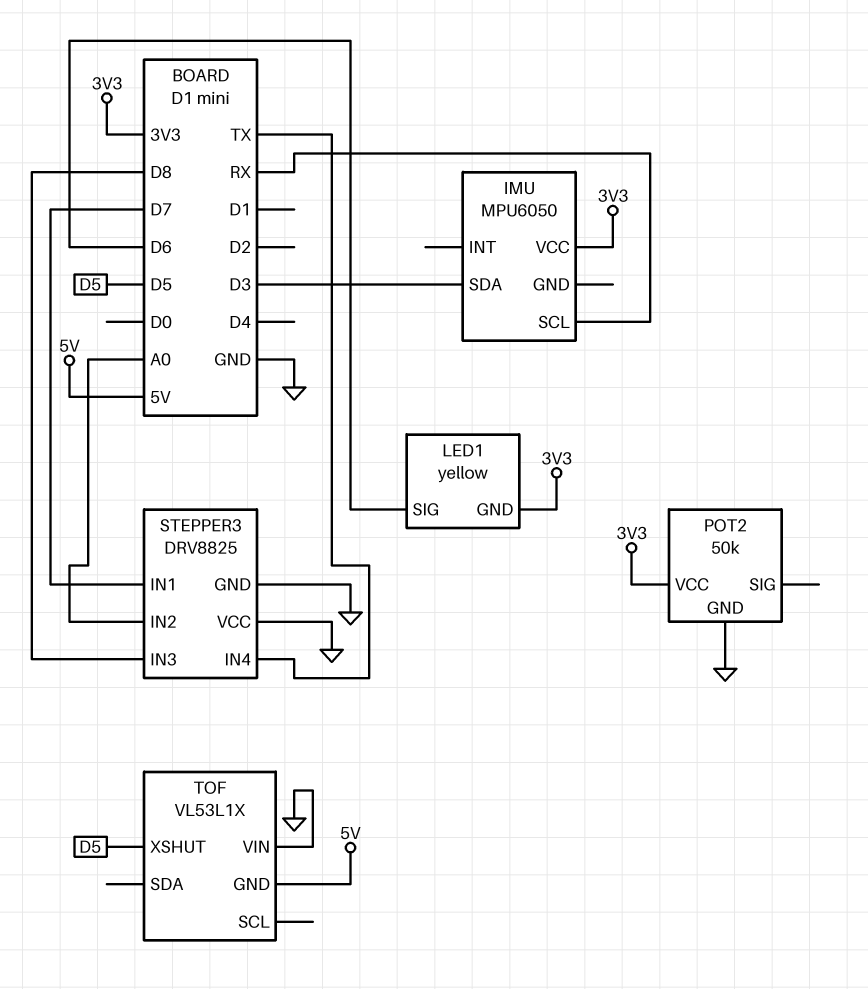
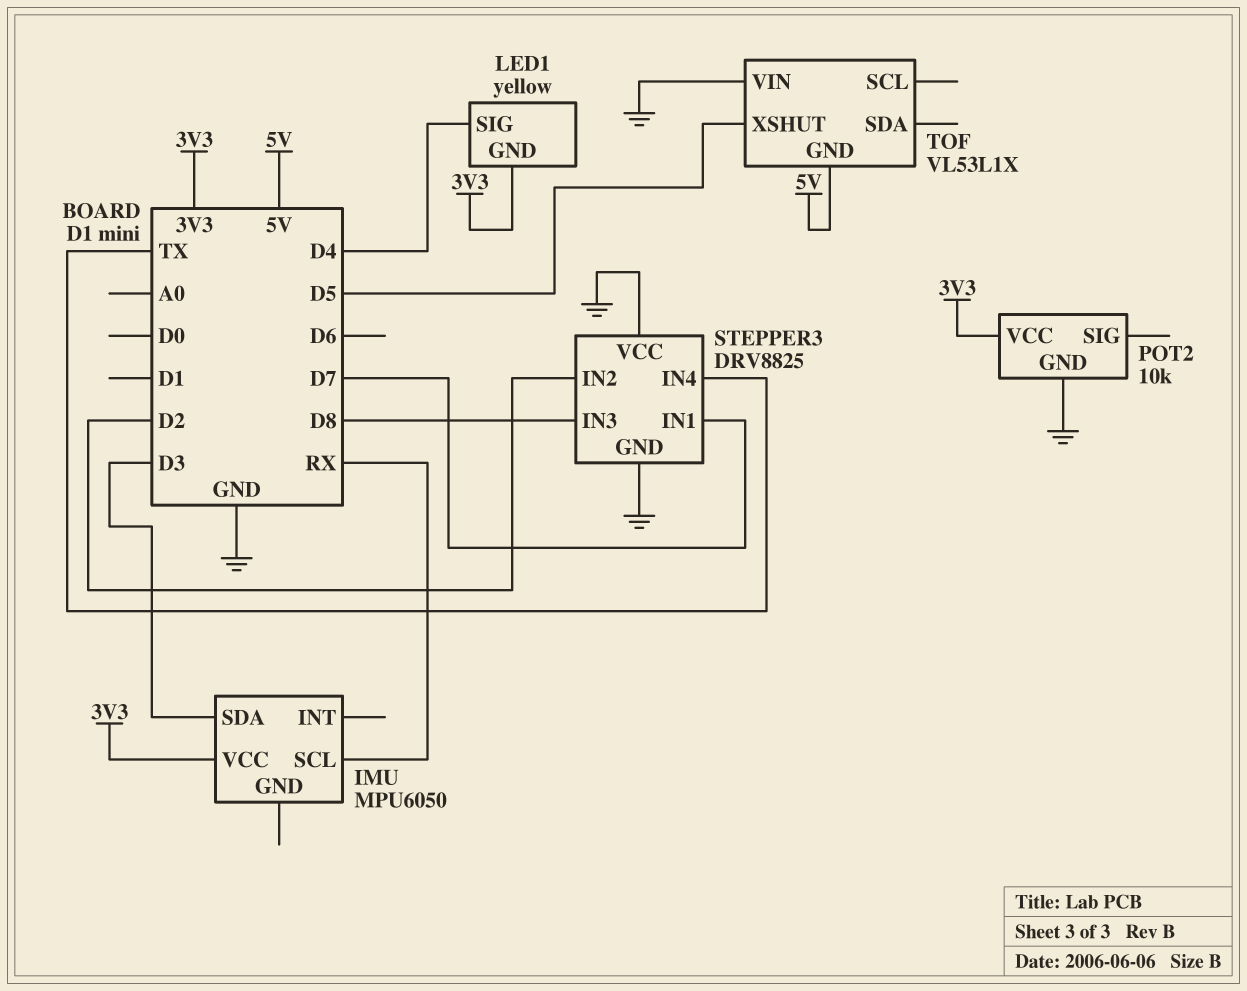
LED1 pin SIG: D6 -> D4
POT2: 50k -> 10k
STEPPER3 pin IN2: A0 -> D2

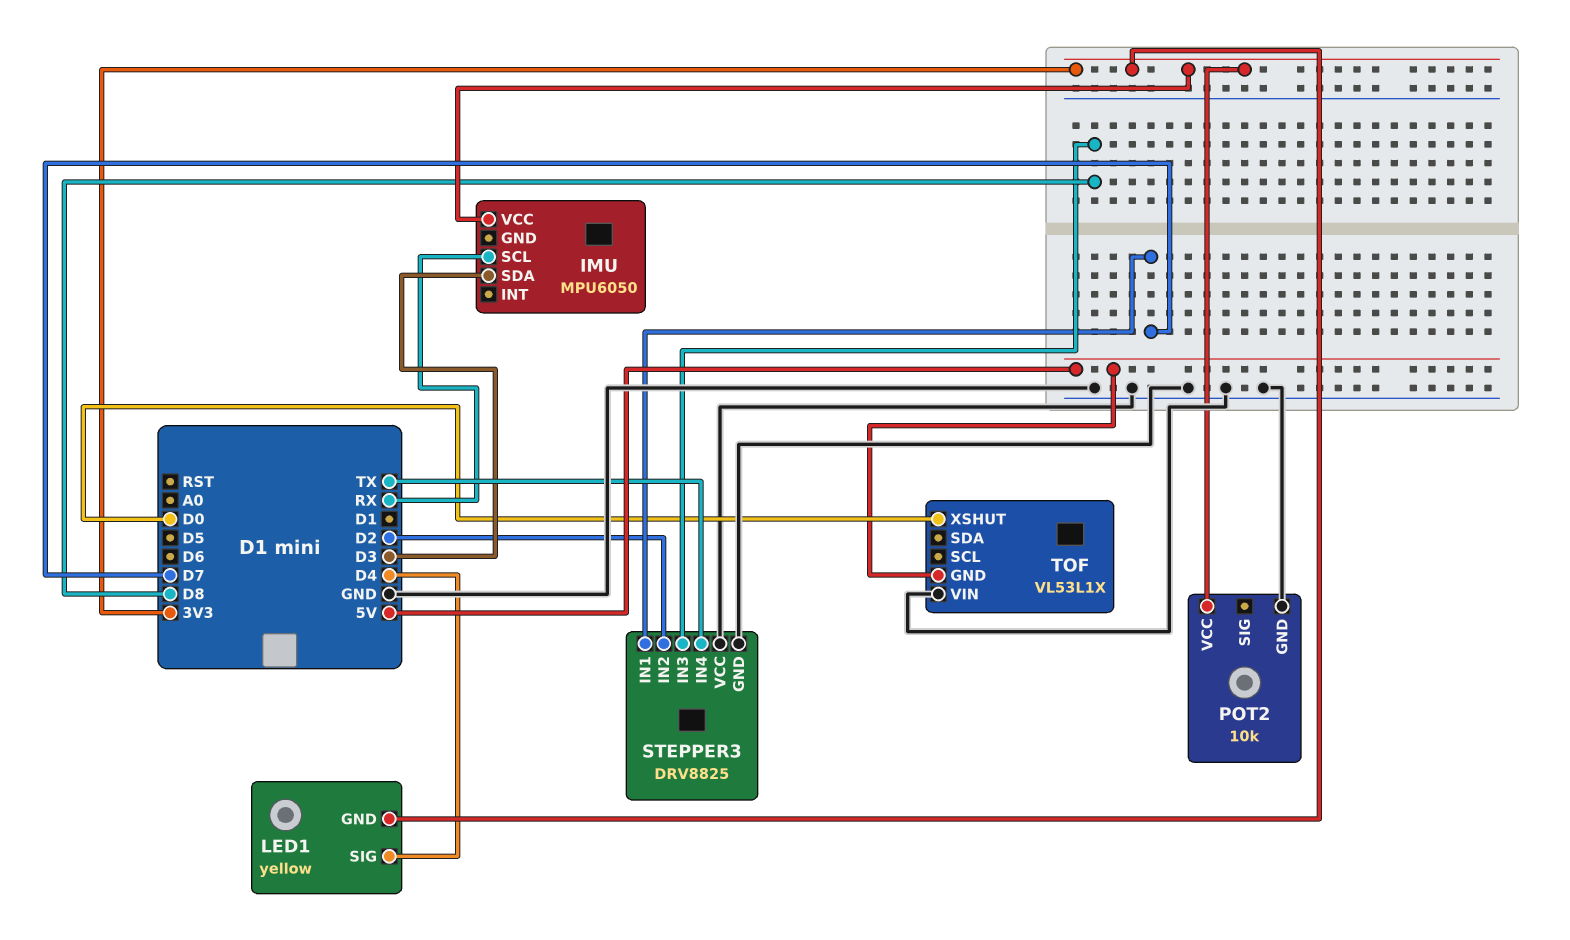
TOF pin XSHUT: D5 -> D0

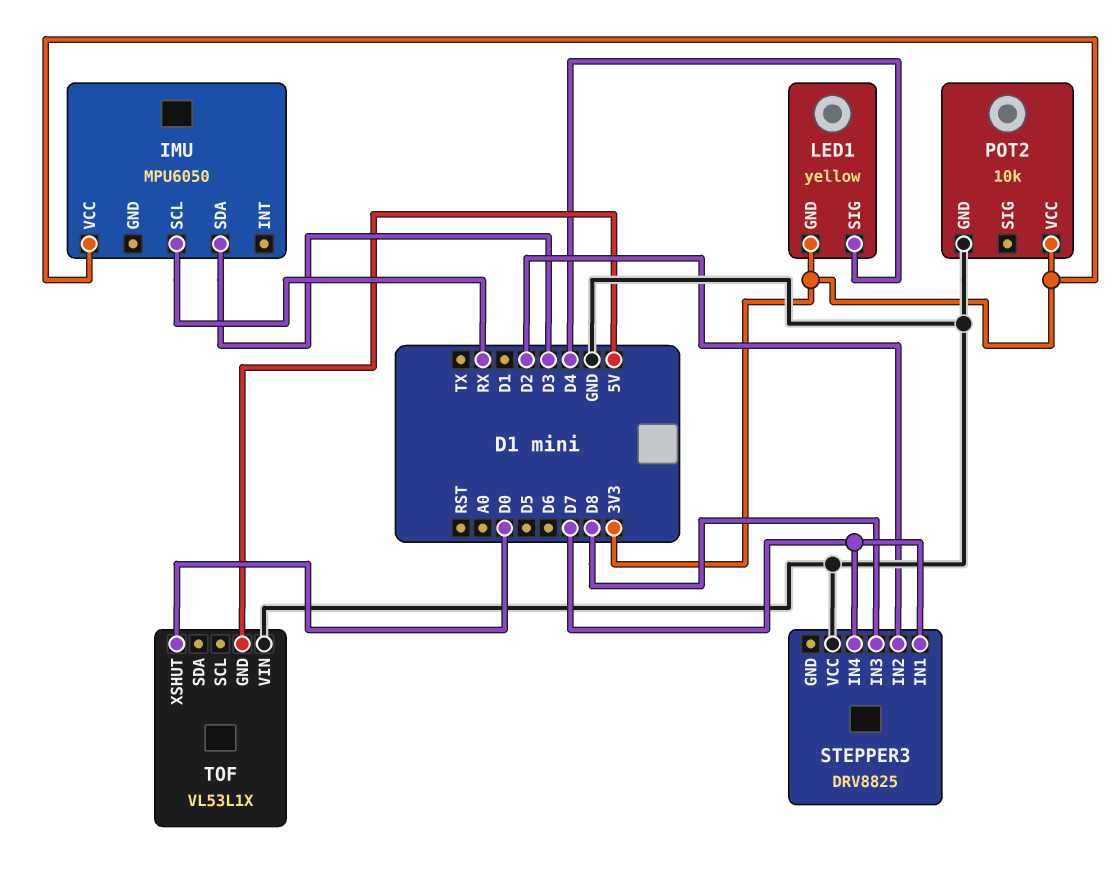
STEPPER3 pin GND: GND -> none
STEPPER3 pin IN4: TX -> D7

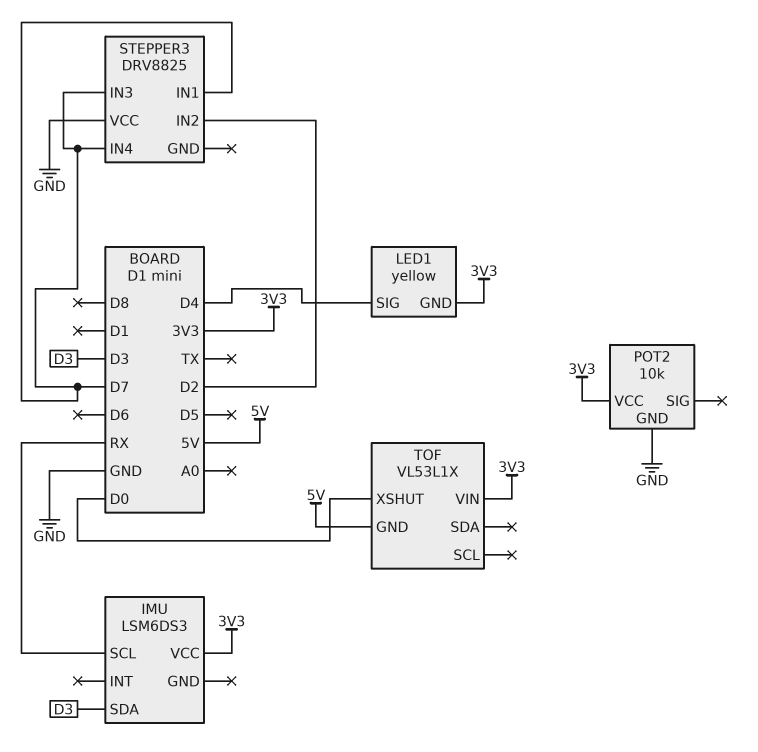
IMU: MPU6050 -> LSM6DS3
STEPPER3 pin IN3: D8 -> D7
TOF pin VIN: GND -> 3V3

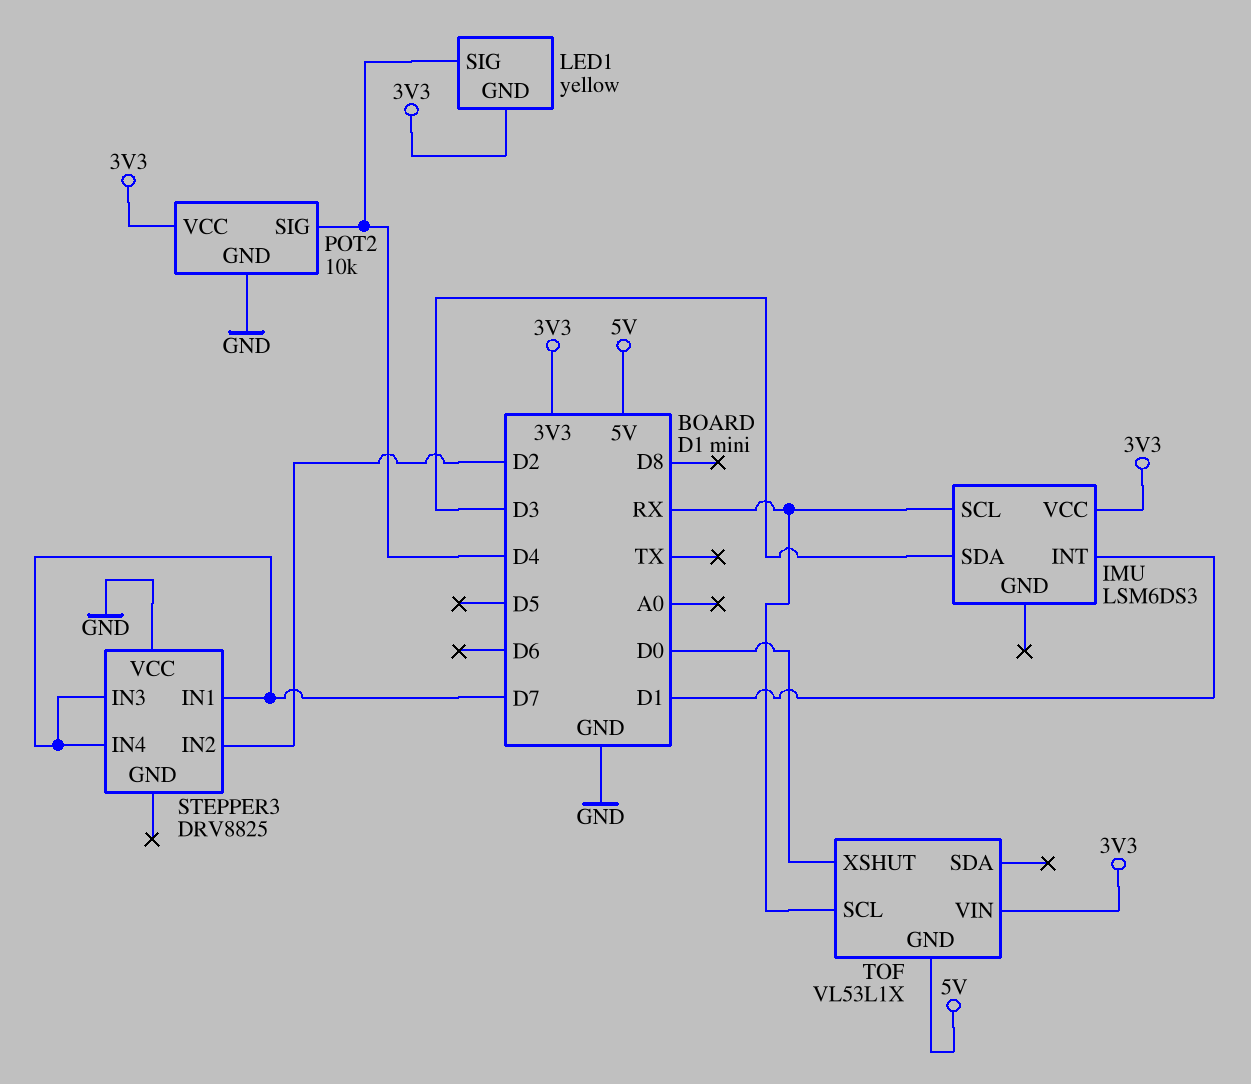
IMU pin INT: none -> D1
POT2 pin SIG: none -> D4
TOF pin SCL: none -> RX

